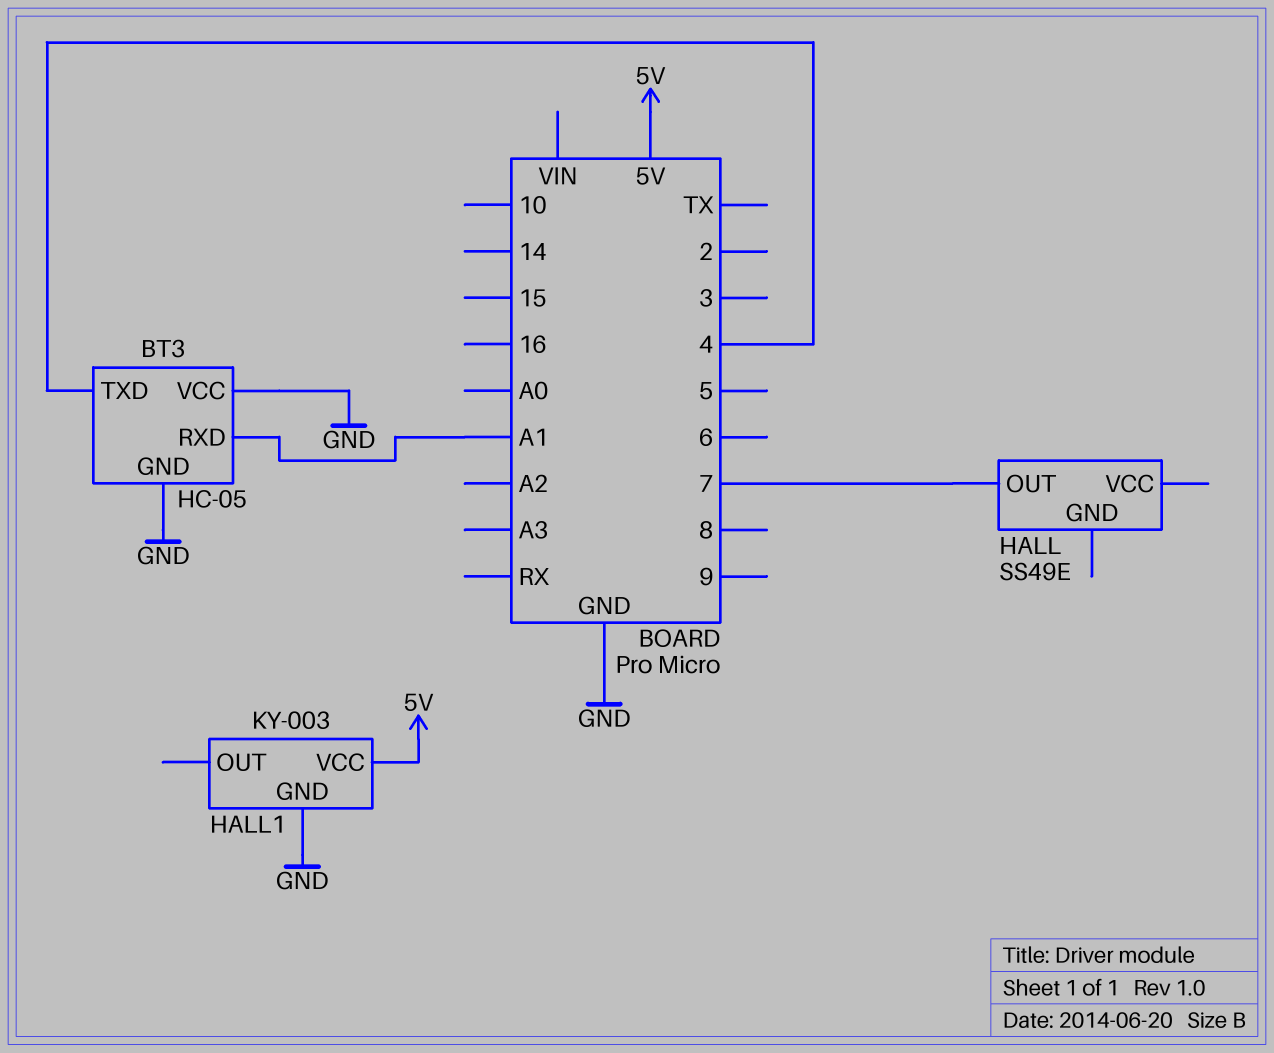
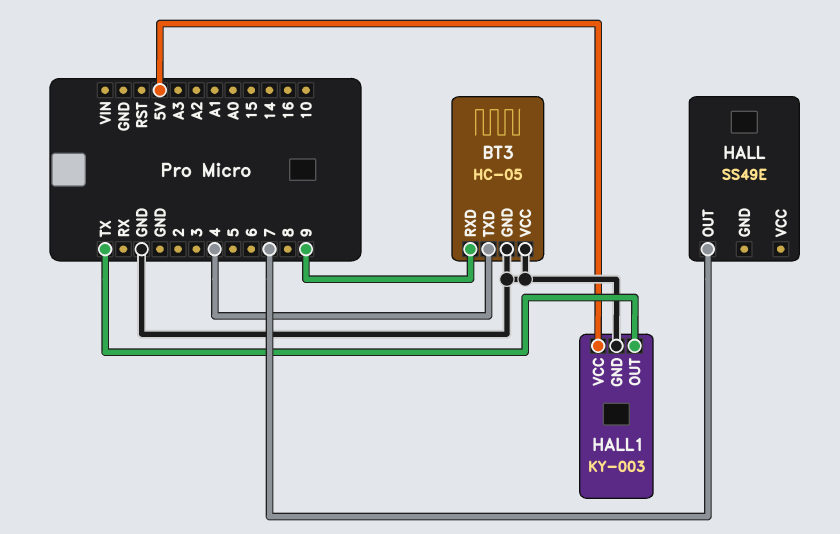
BT3 pin RXD: A1 -> 9
HALL1 pin OUT: none -> TX

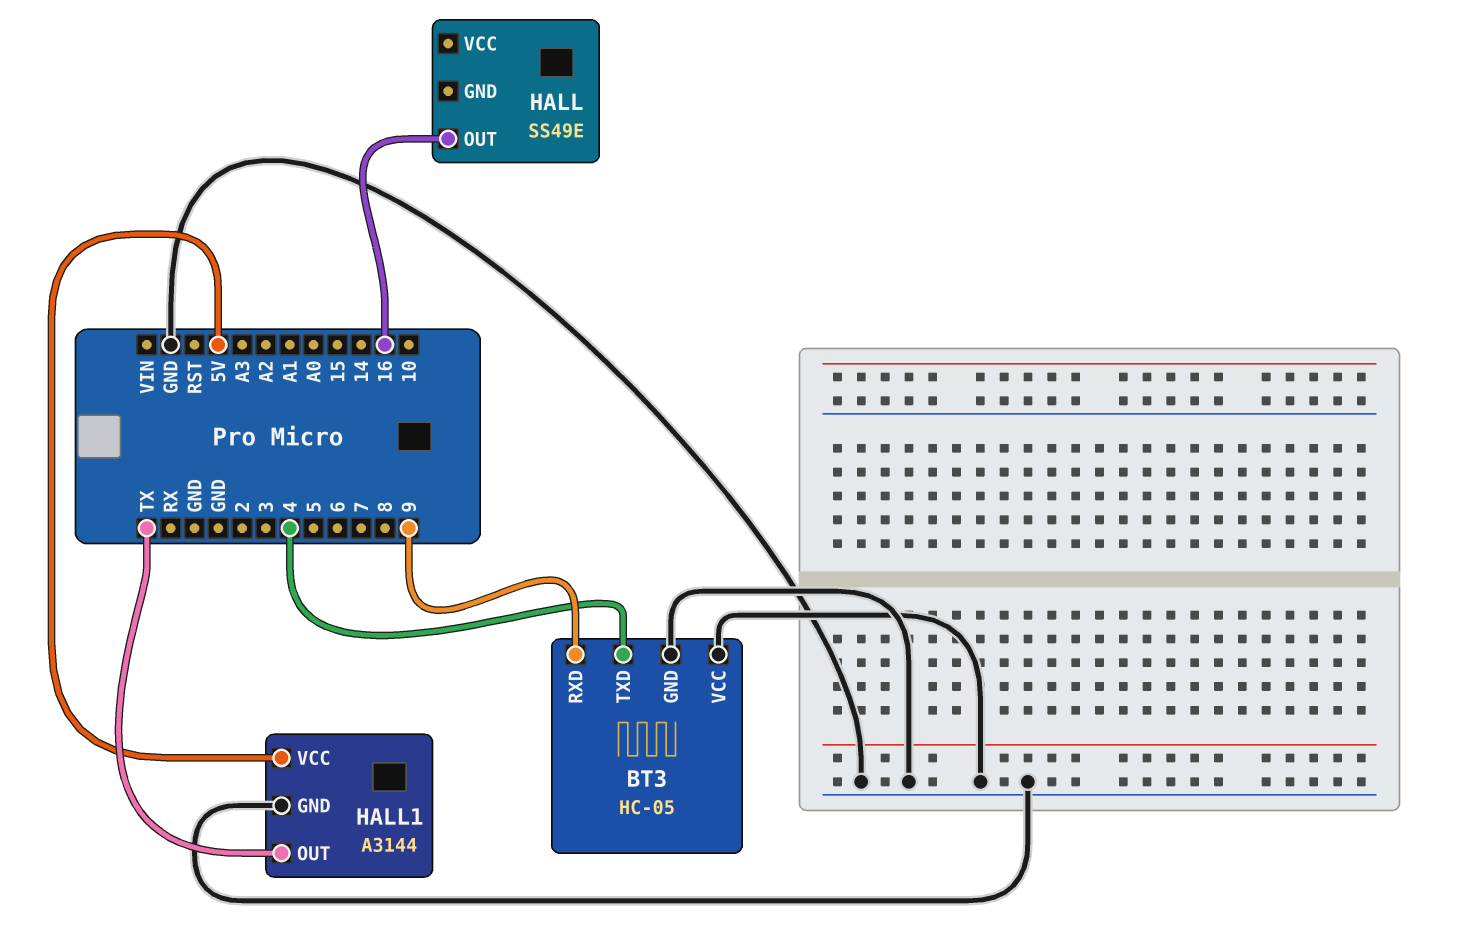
HALL pin OUT: 7 -> 16
HALL1: KY-003 -> A3144

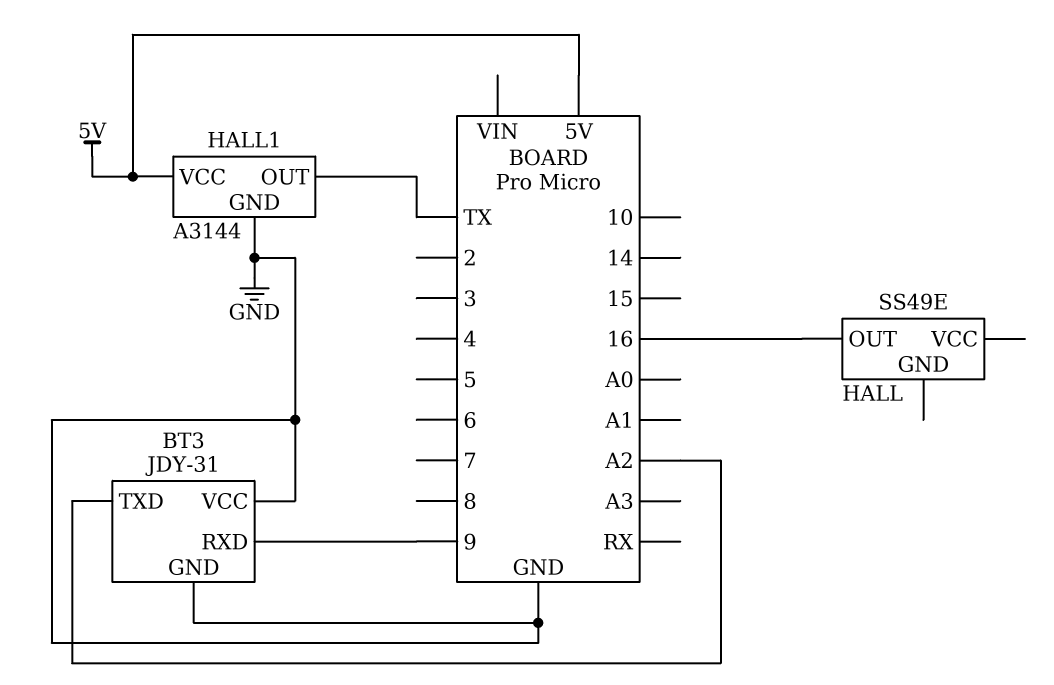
BT3: HC-05 -> JDY-31
BT3 pin TXD: 4 -> A2

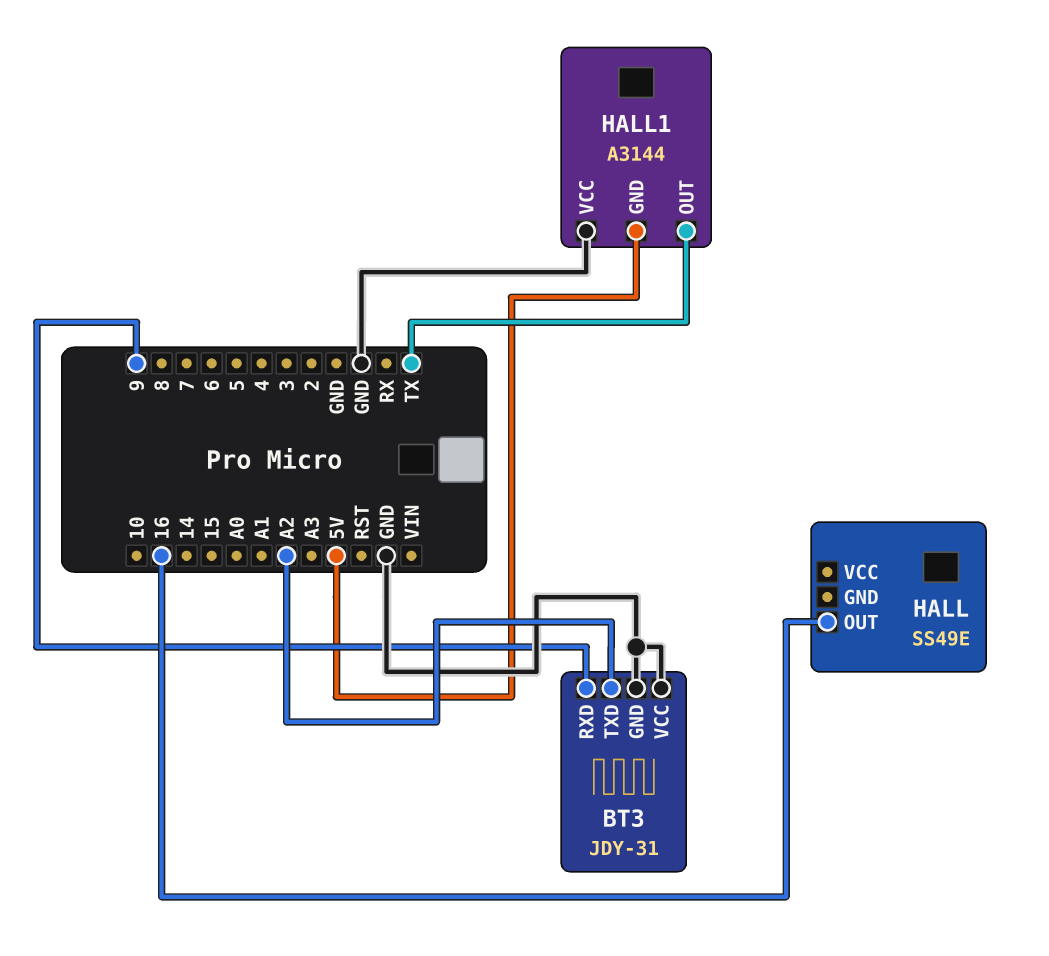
HALL1 pin GND: GND -> 5V
HALL1 pin VCC: 5V -> GND

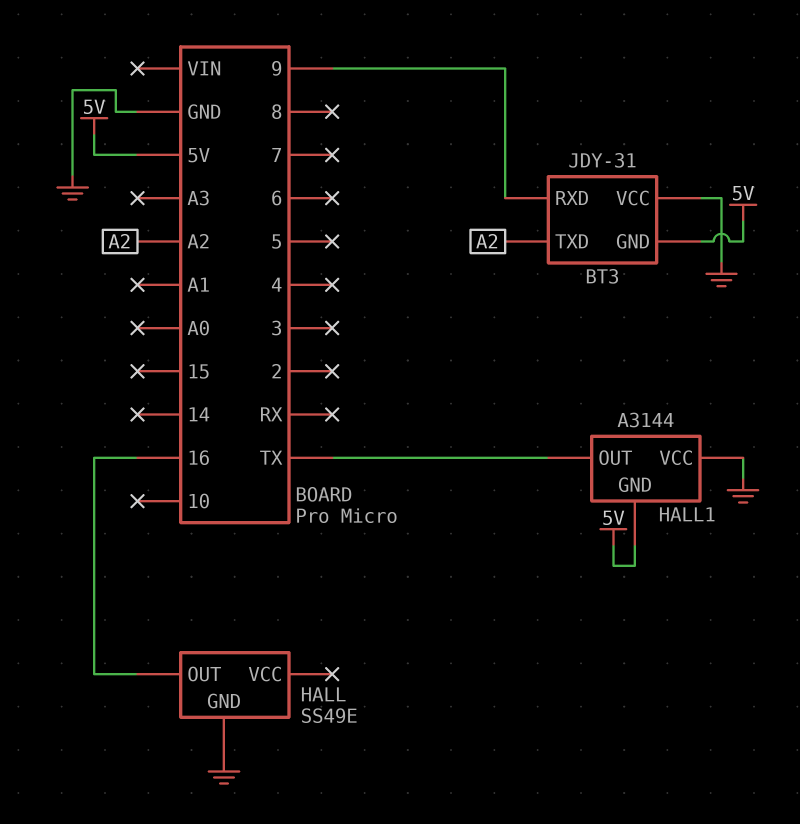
BT3 pin GND: GND -> 5V
HALL pin GND: none -> GND

